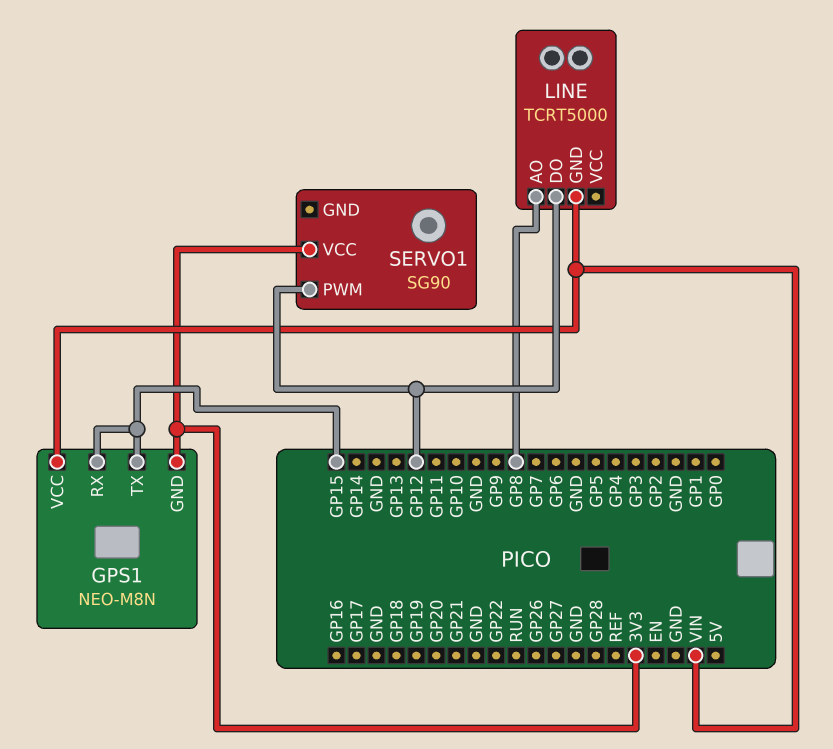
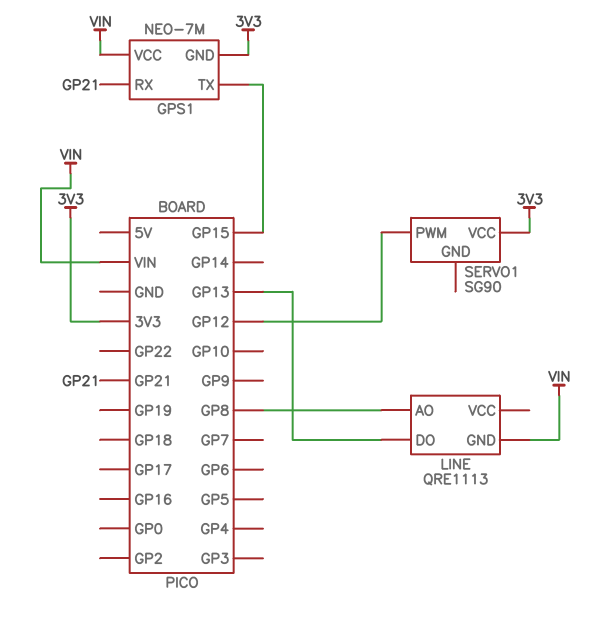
GPS1: NEO-M8N -> NEO-7M
GPS1 pin RX: GP15 -> GP21
LINE: TCRT5000 -> QRE1113
LINE pin DO: GP12 -> GP13

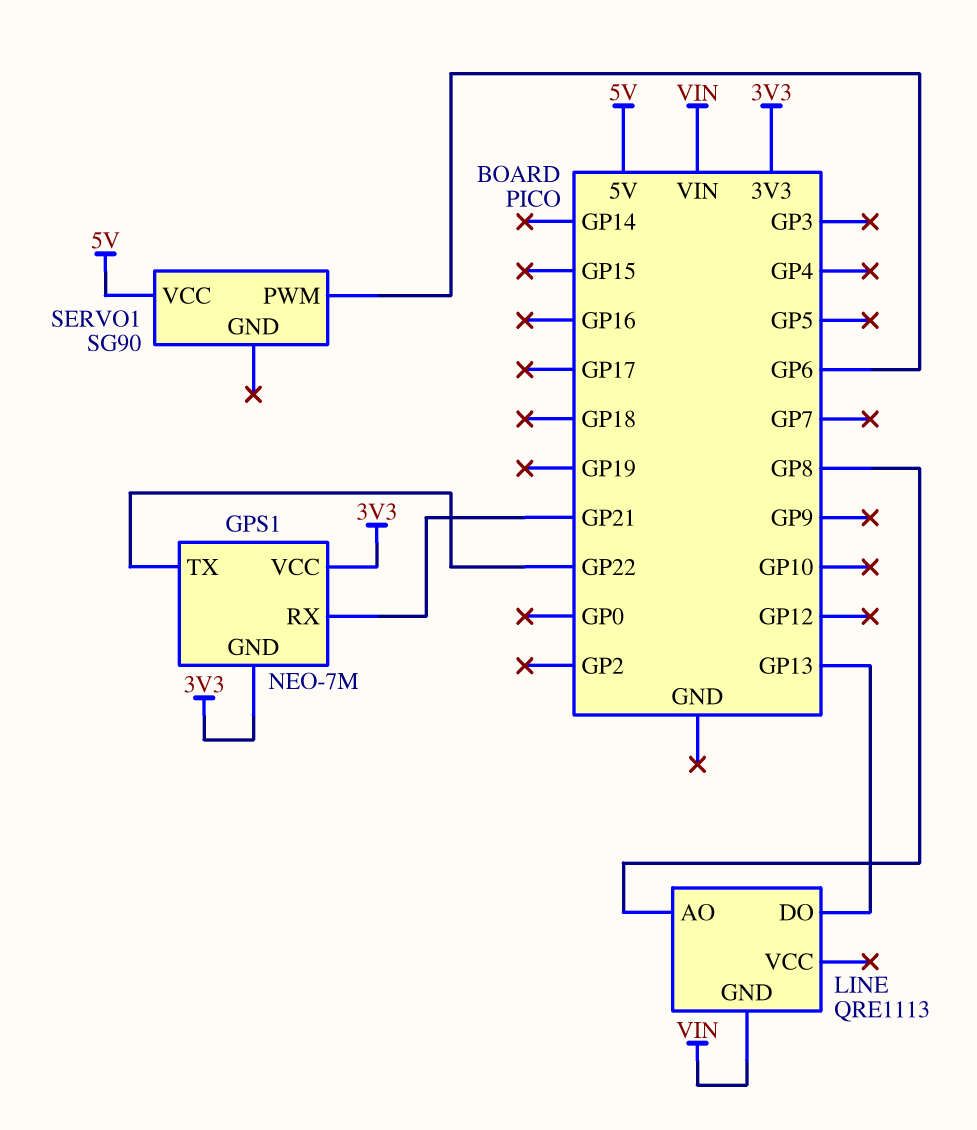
GPS1 pin TX: GP15 -> GP22
GPS1 pin VCC: VIN -> 3V3
SERVO1 pin PWM: GP12 -> GP6
SERVO1 pin VCC: 3V3 -> 5V

